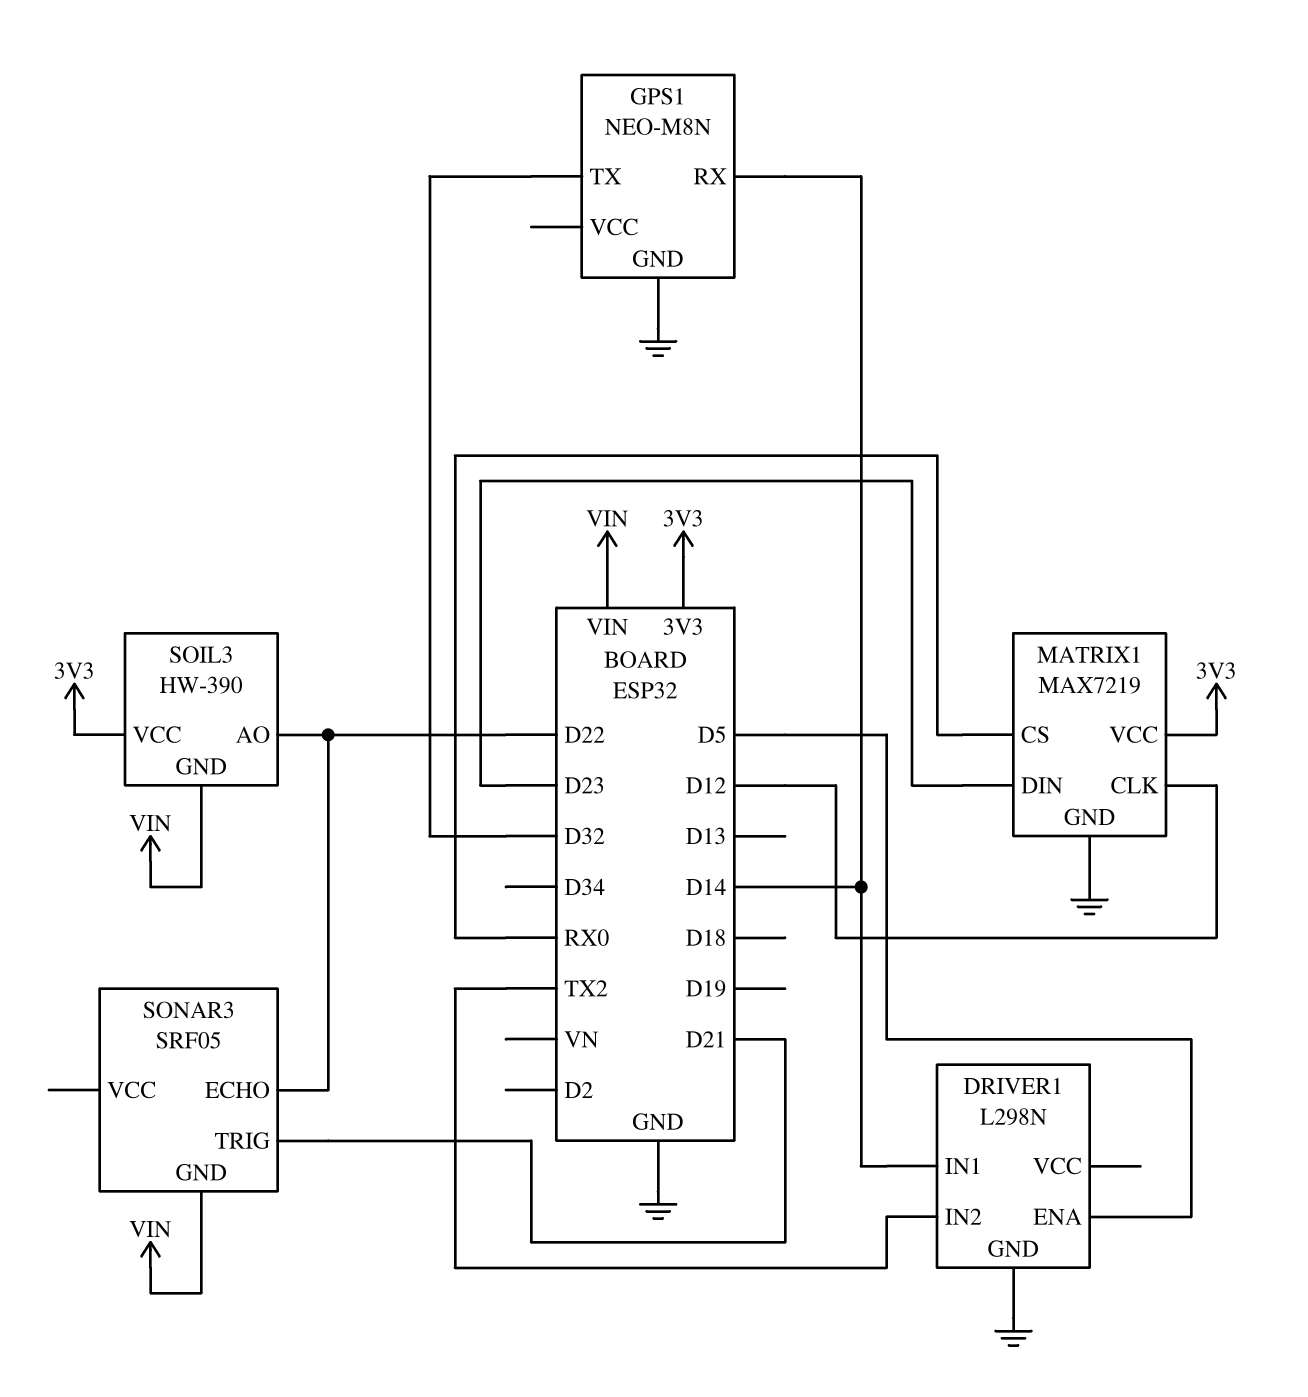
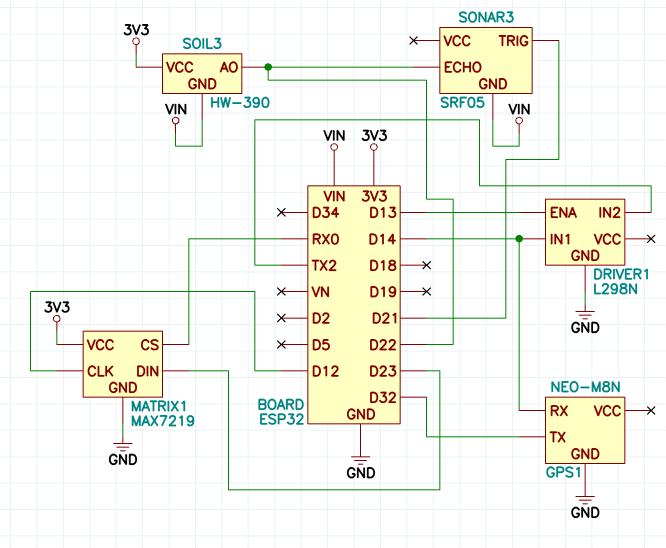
DRIVER1 pin ENA: D5 -> D13

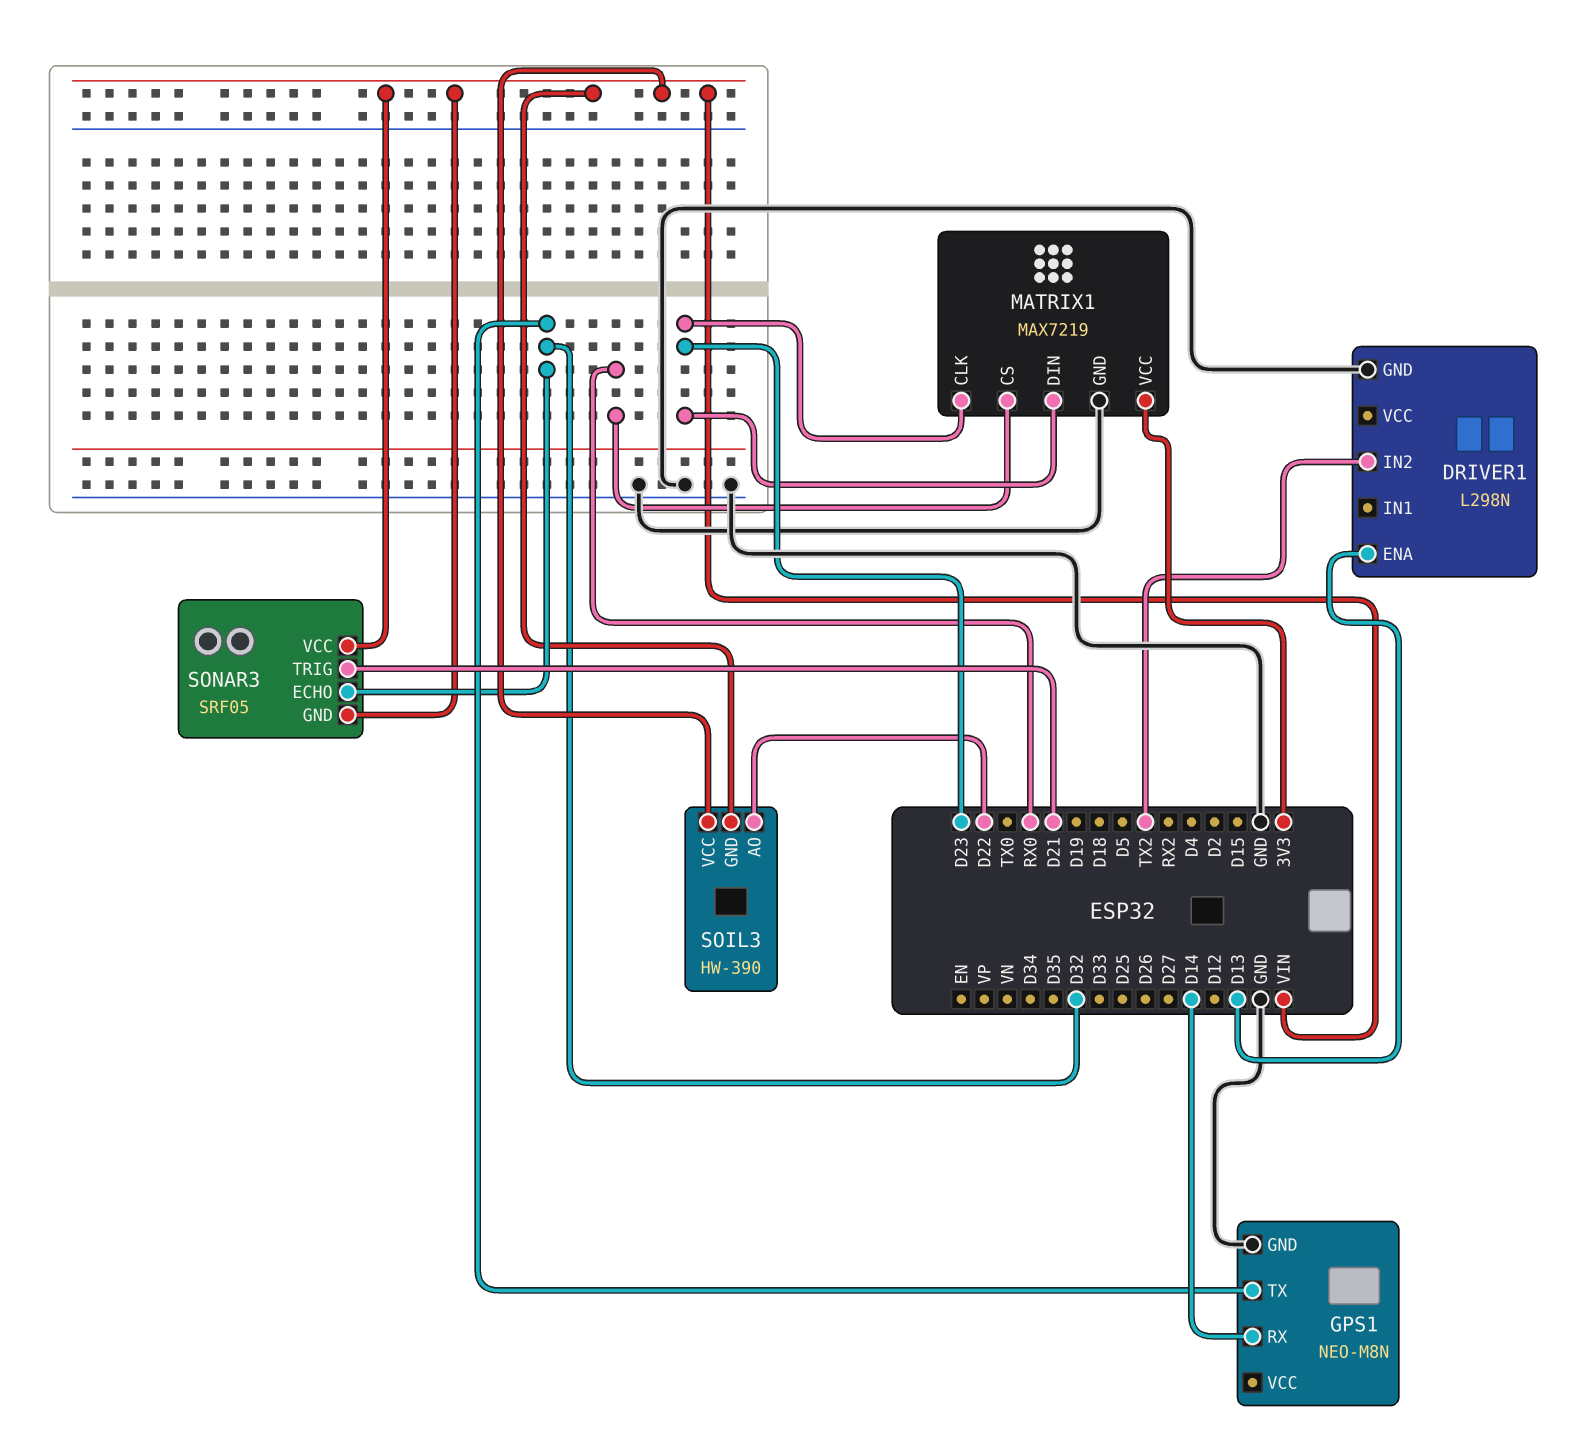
DRIVER1 pin IN1: D14 -> none
MATRIX1 pin CLK: D12 -> D23
SOIL3 pin VCC: 3V3 -> VIN
SONAR3 pin ECHO: D22 -> D32
SONAR3 pin VCC: none -> VIN

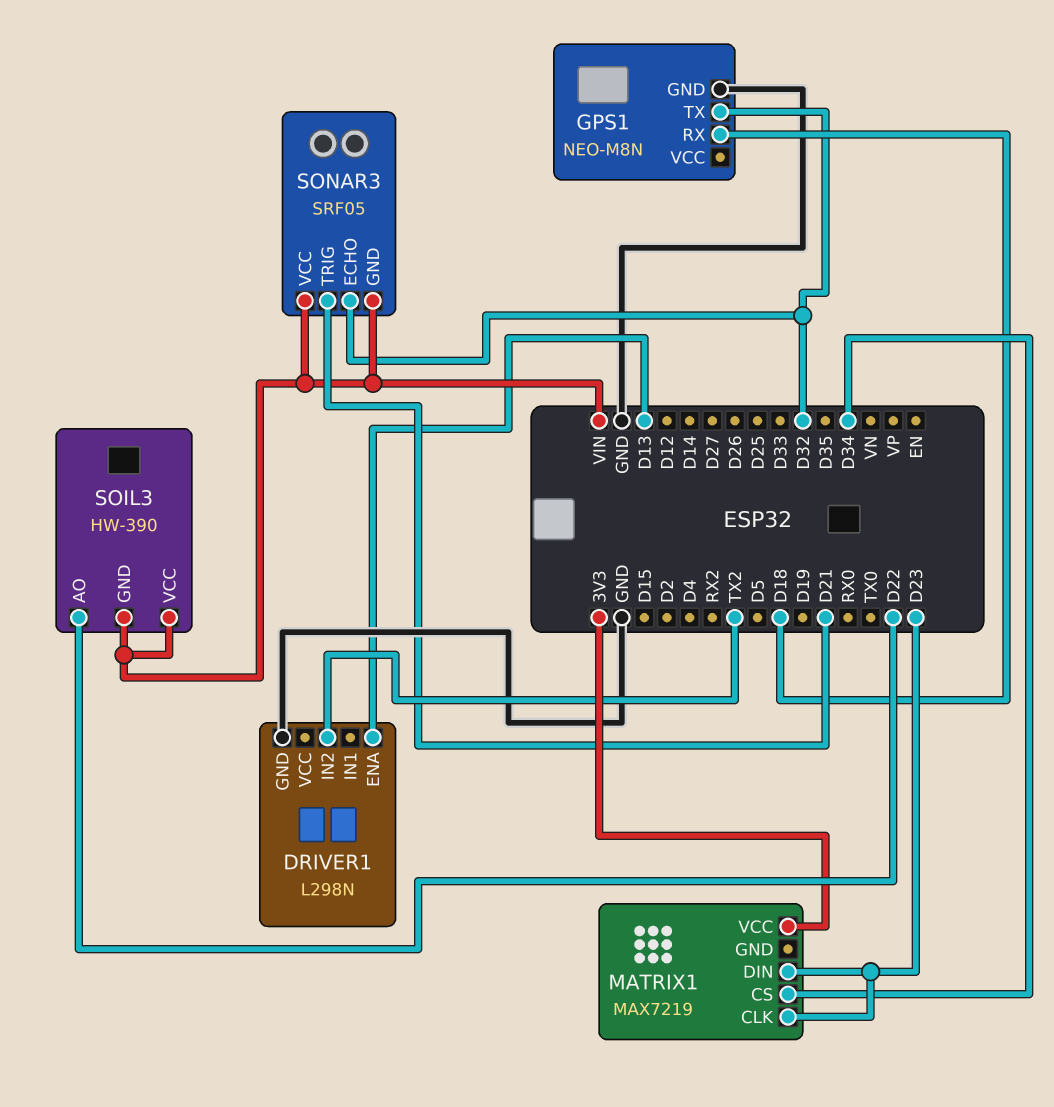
GPS1 pin RX: D14 -> D18
MATRIX1 pin CS: RX0 -> D34
MATRIX1 pin GND: GND -> none

